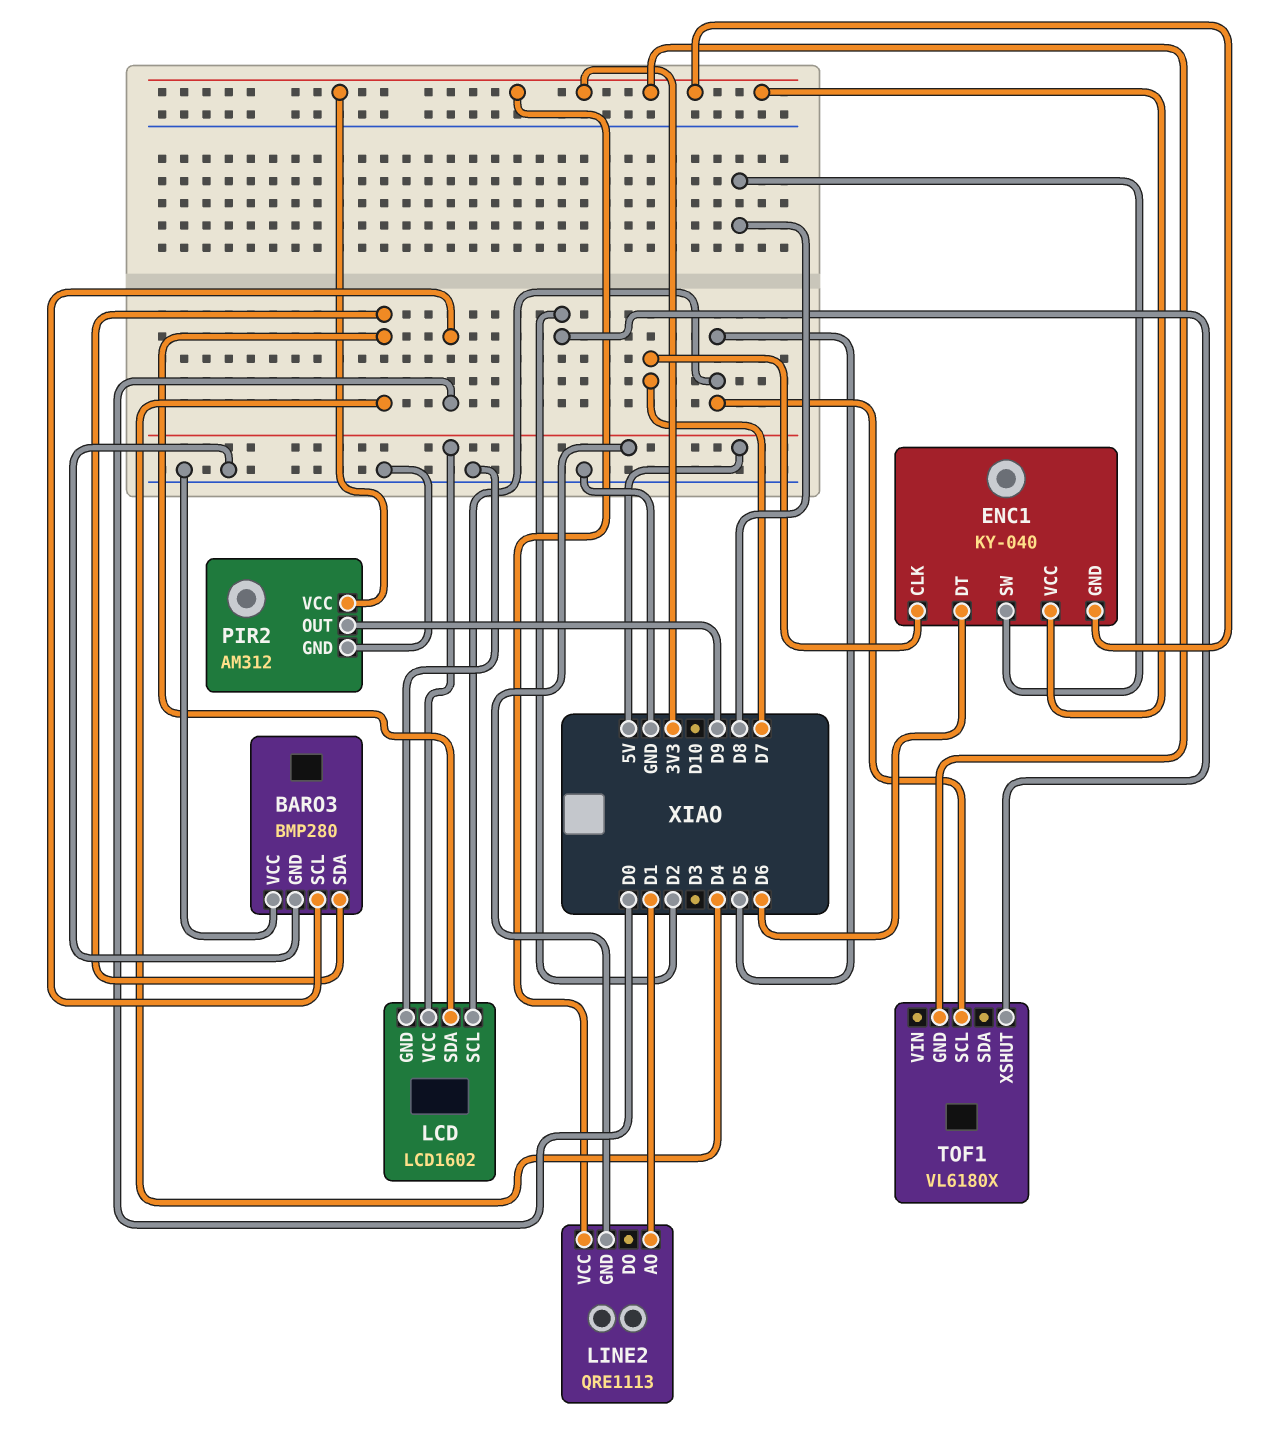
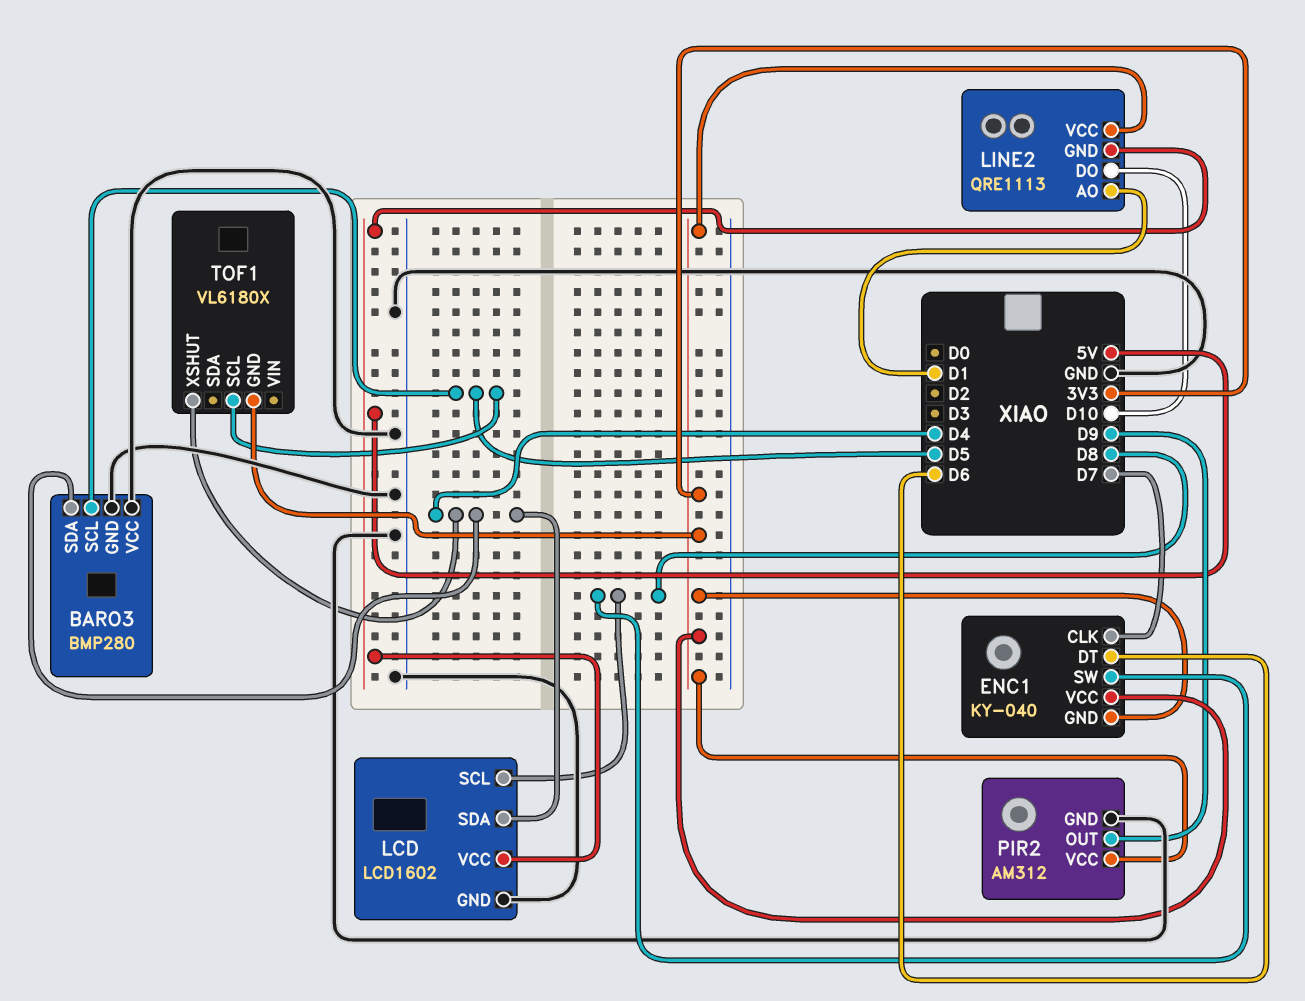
BARO3 pin SCL: D0 -> D5
LCD pin SCL: D5 -> D8
LINE2 pin DO: none -> D10
TOF1 pin XSHUT: D2 -> D4

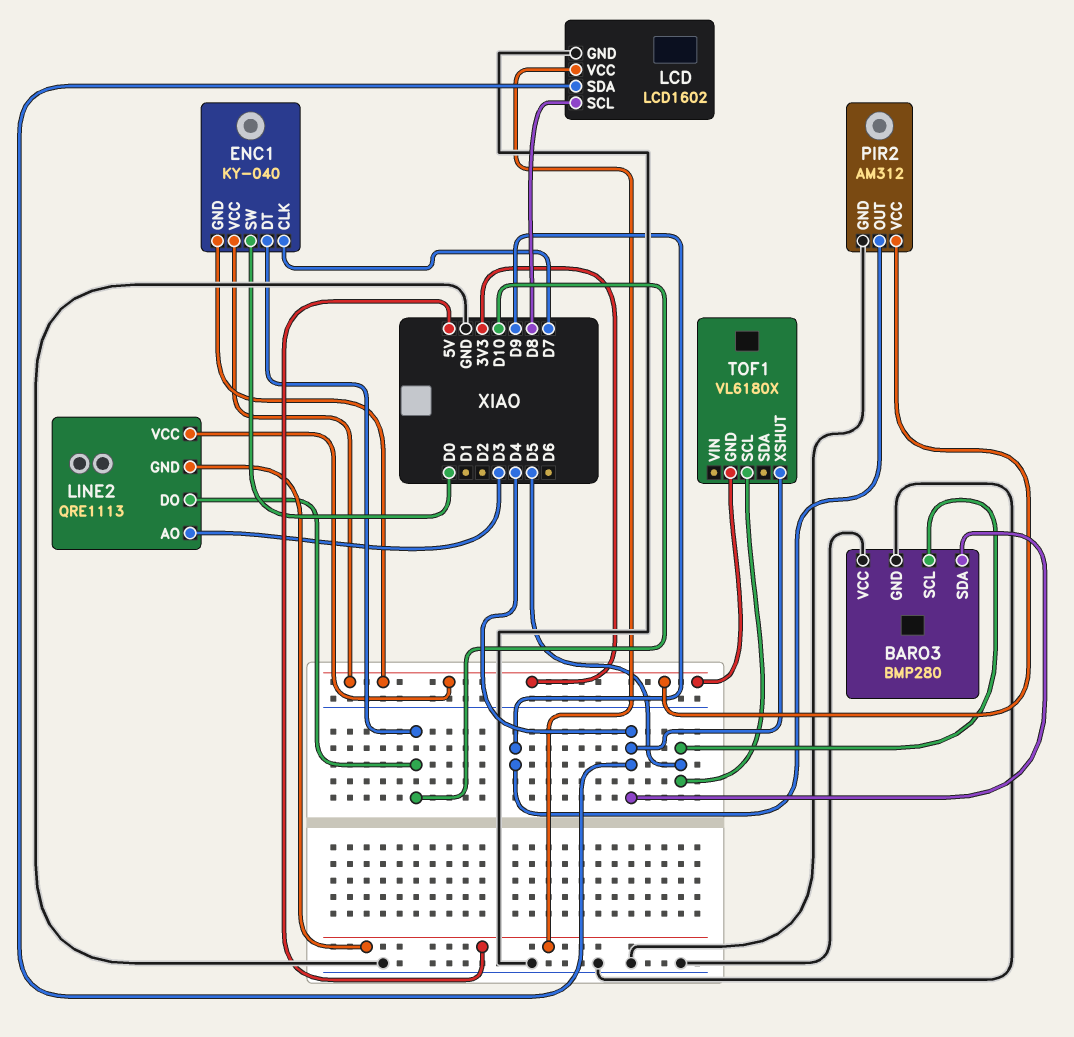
ENC1 pin DT: D6 -> D10
ENC1 pin SW: D8 -> D0
LINE2 pin AO: D1 -> D3

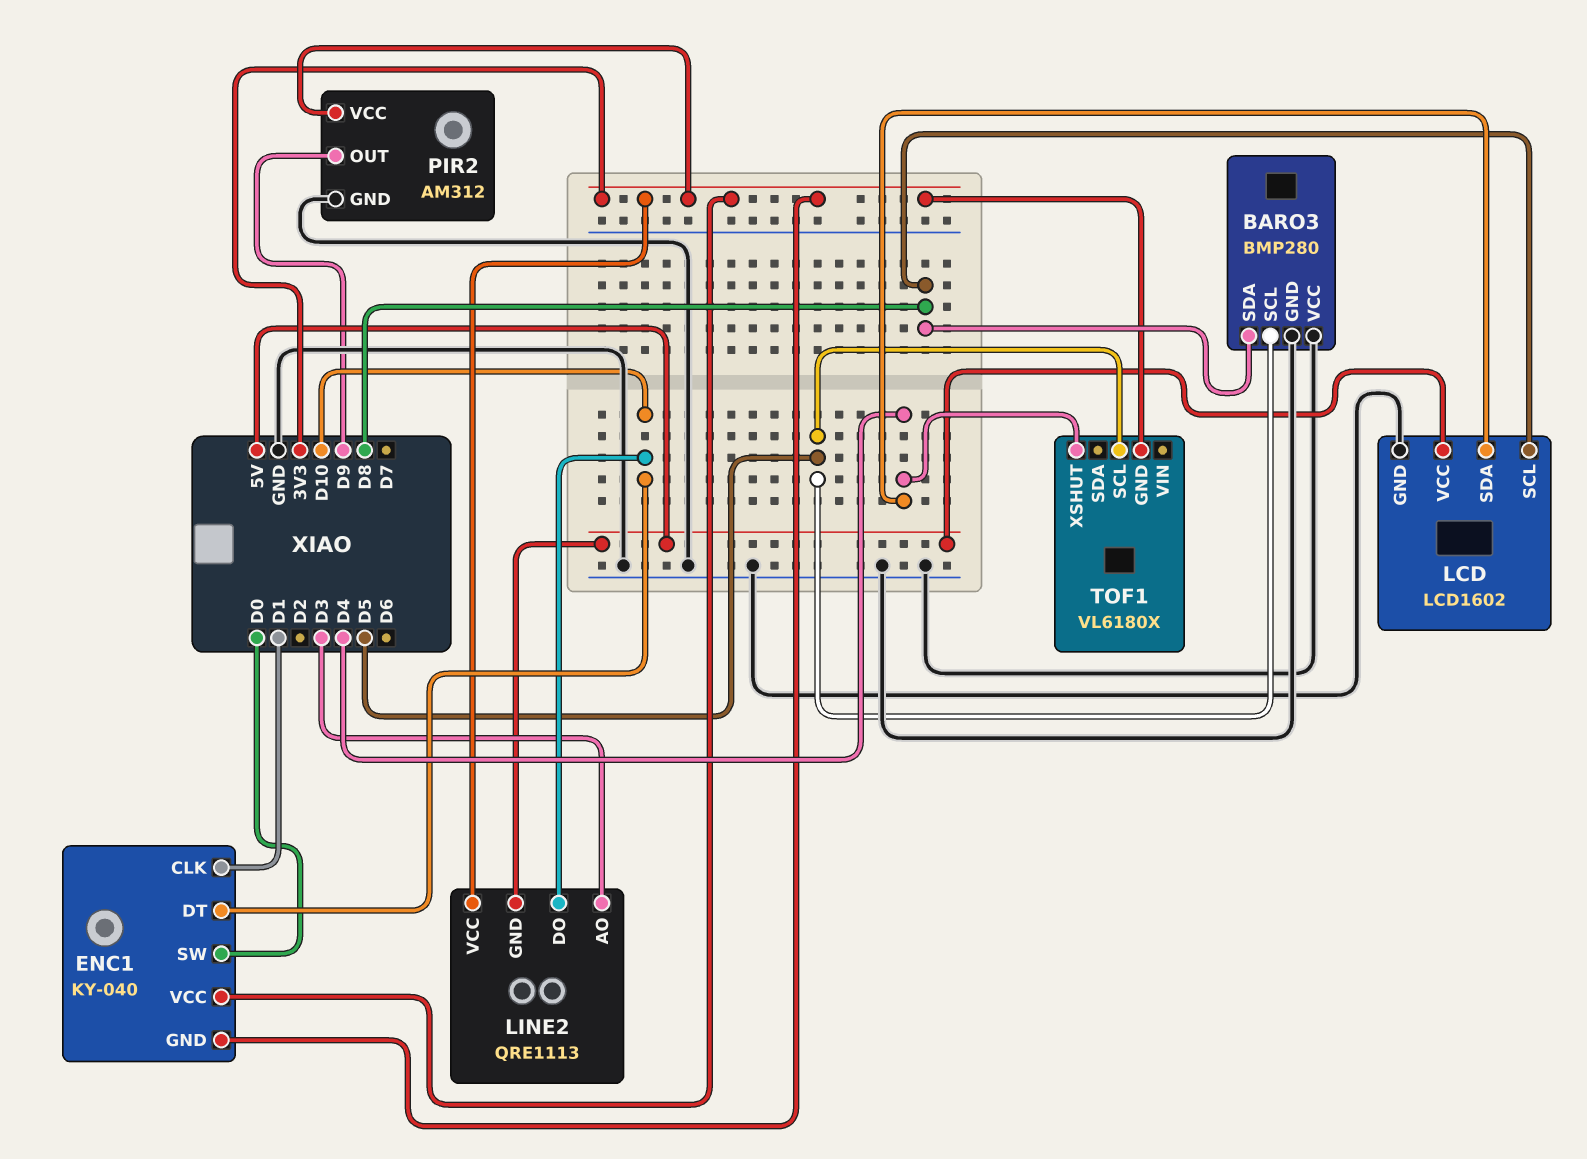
BARO3 pin SDA: D4 -> D8
ENC1 pin CLK: D7 -> D1

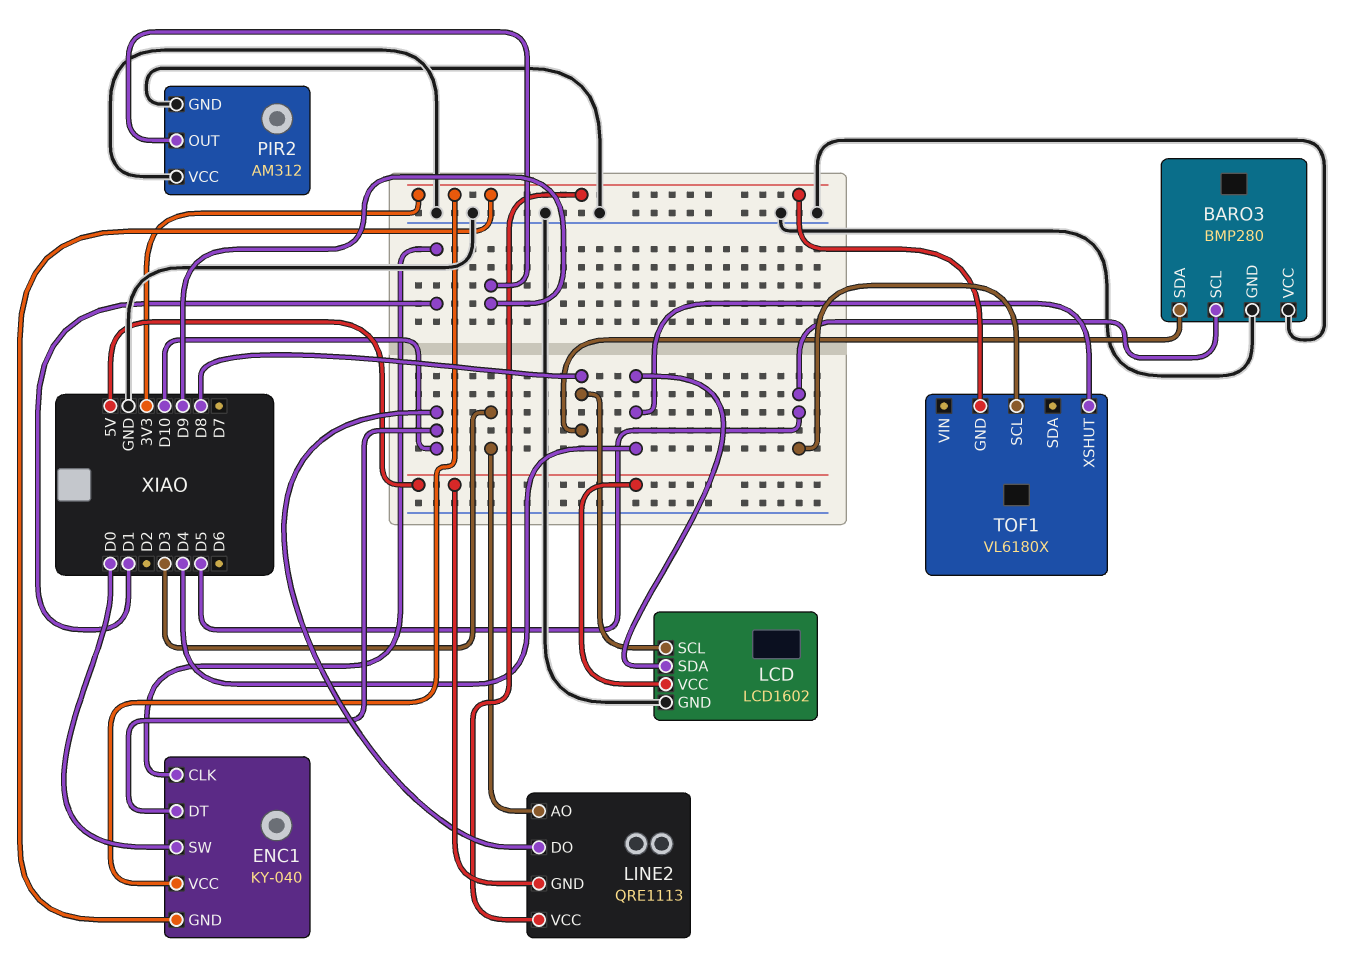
PIR2 pin VCC: 3V3 -> GND

